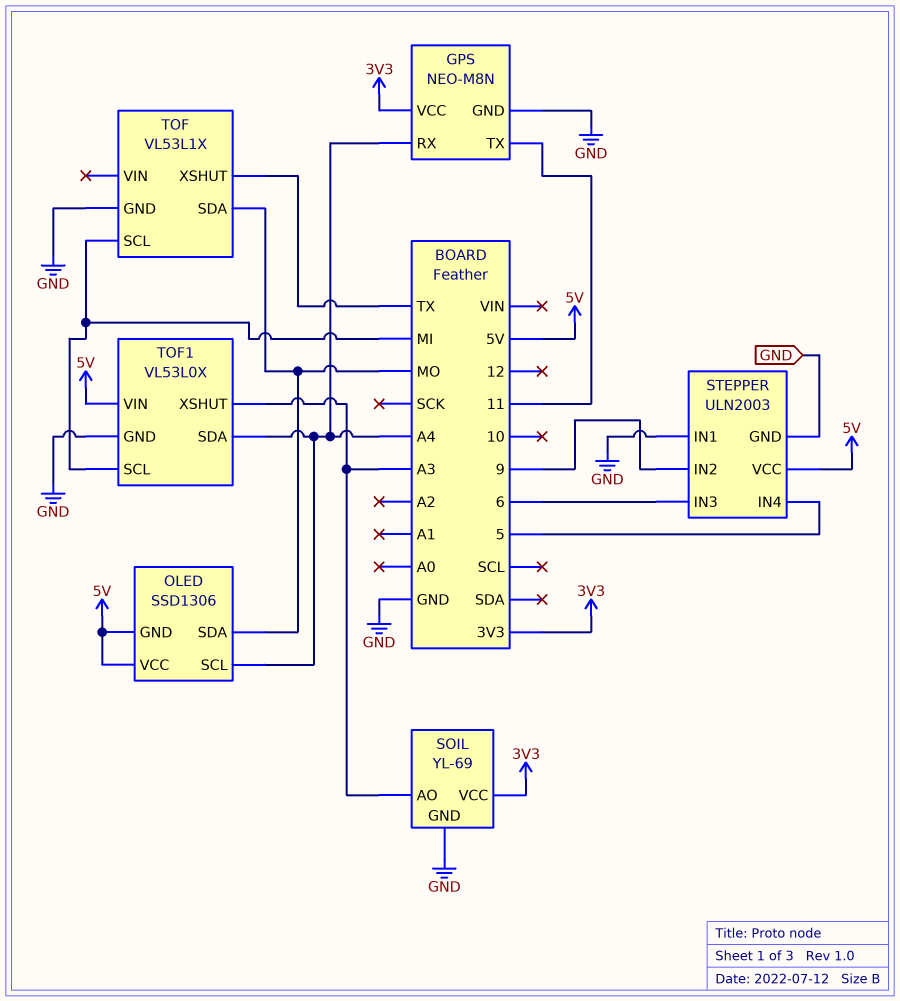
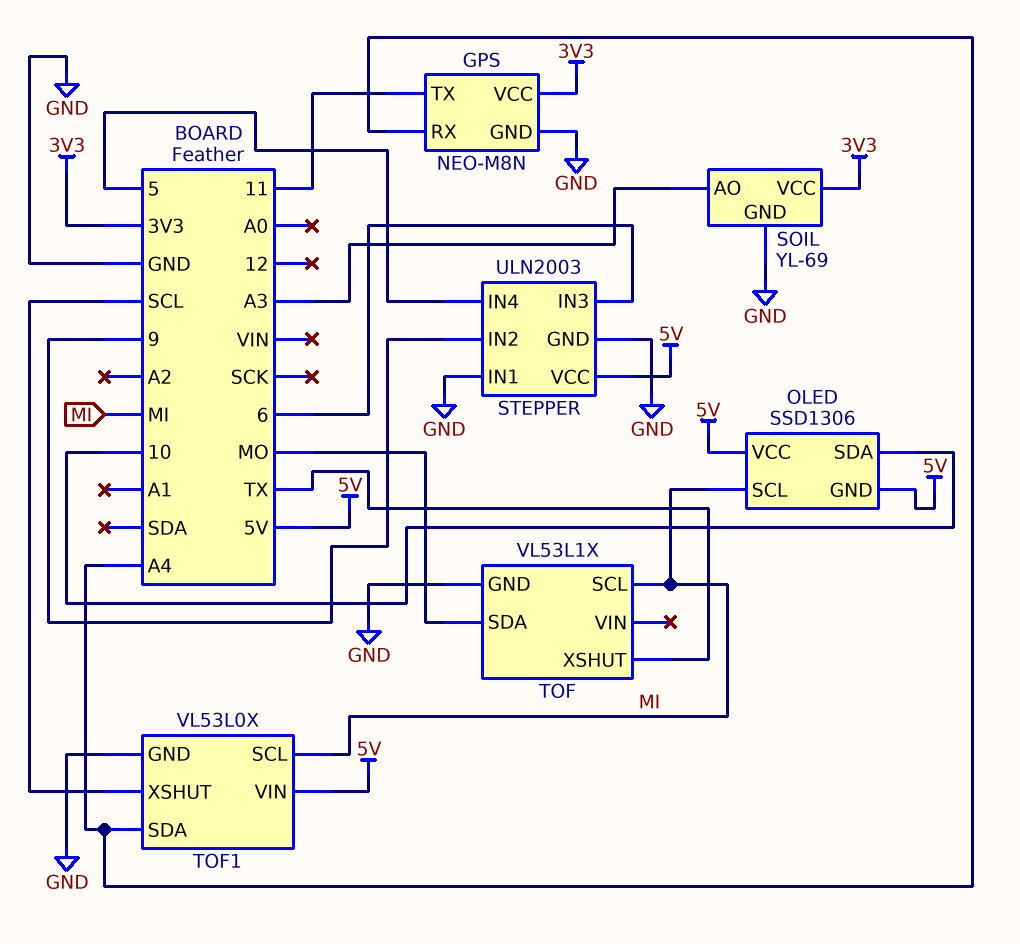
OLED pin SCL: A4 -> MI
OLED pin SDA: MO -> 10
TOF1 pin XSHUT: A3 -> SCL

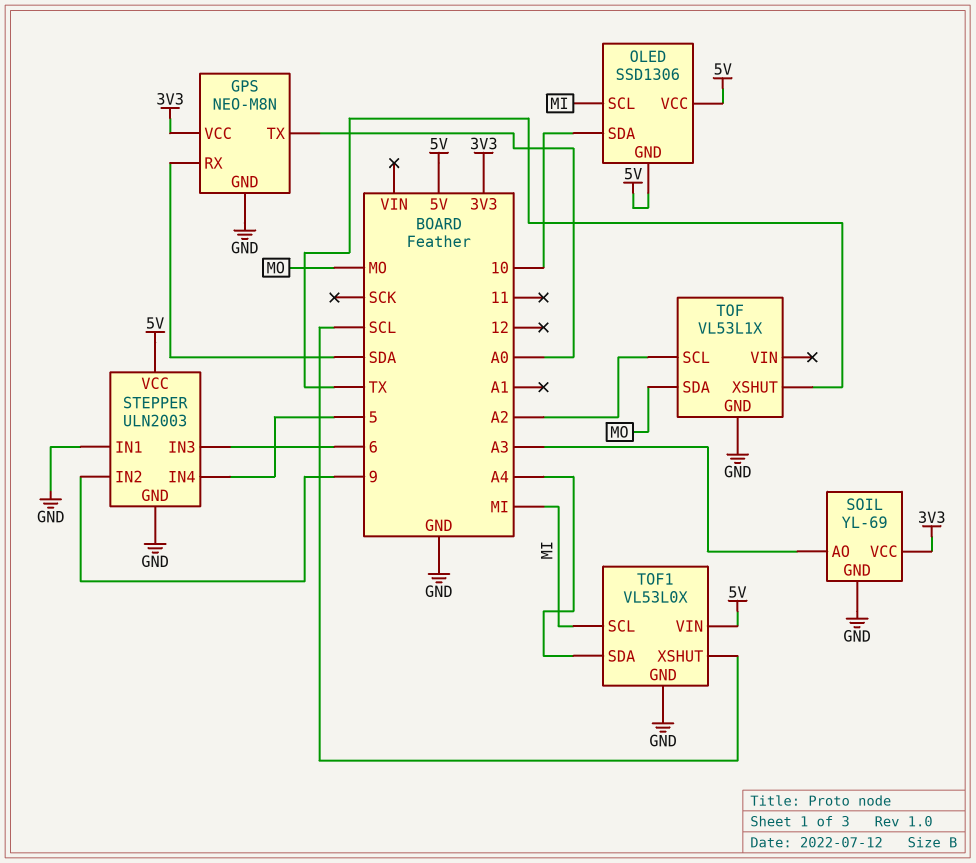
GPS pin RX: A4 -> SDA
GPS pin TX: 11 -> A0
TOF pin SCL: MI -> A2

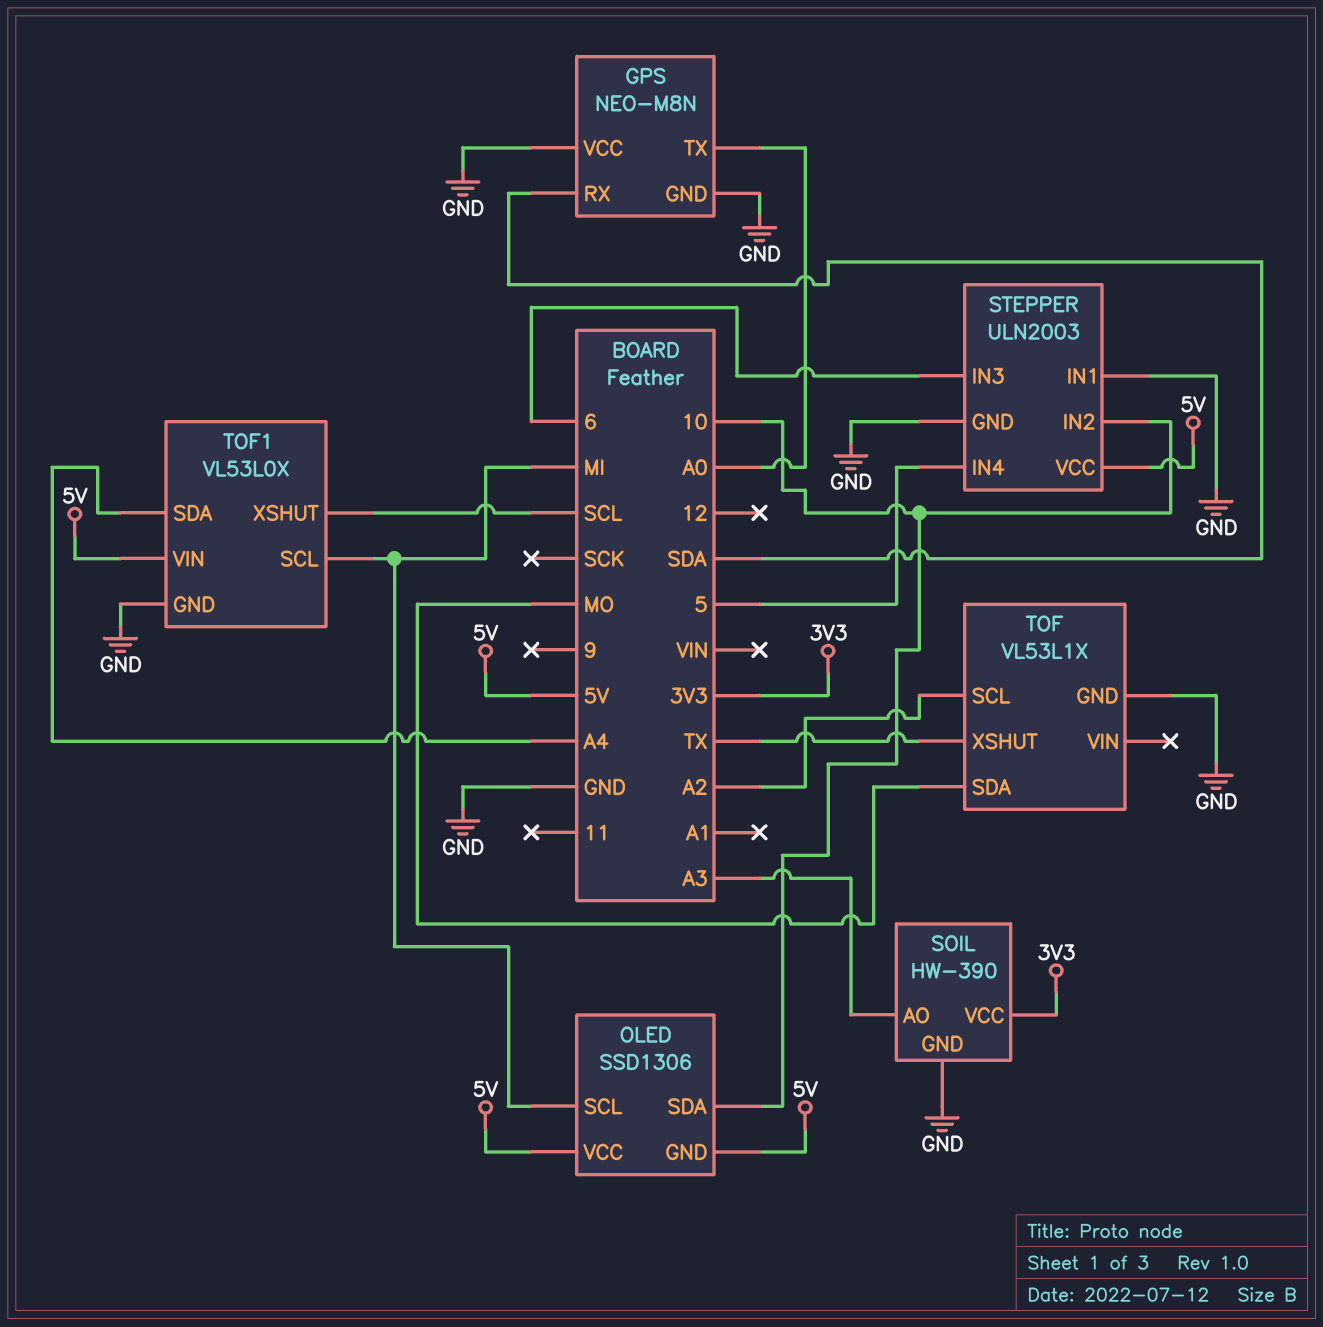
GPS pin VCC: 3V3 -> GND
SOIL: YL-69 -> HW-390
STEPPER pin IN2: 9 -> 10

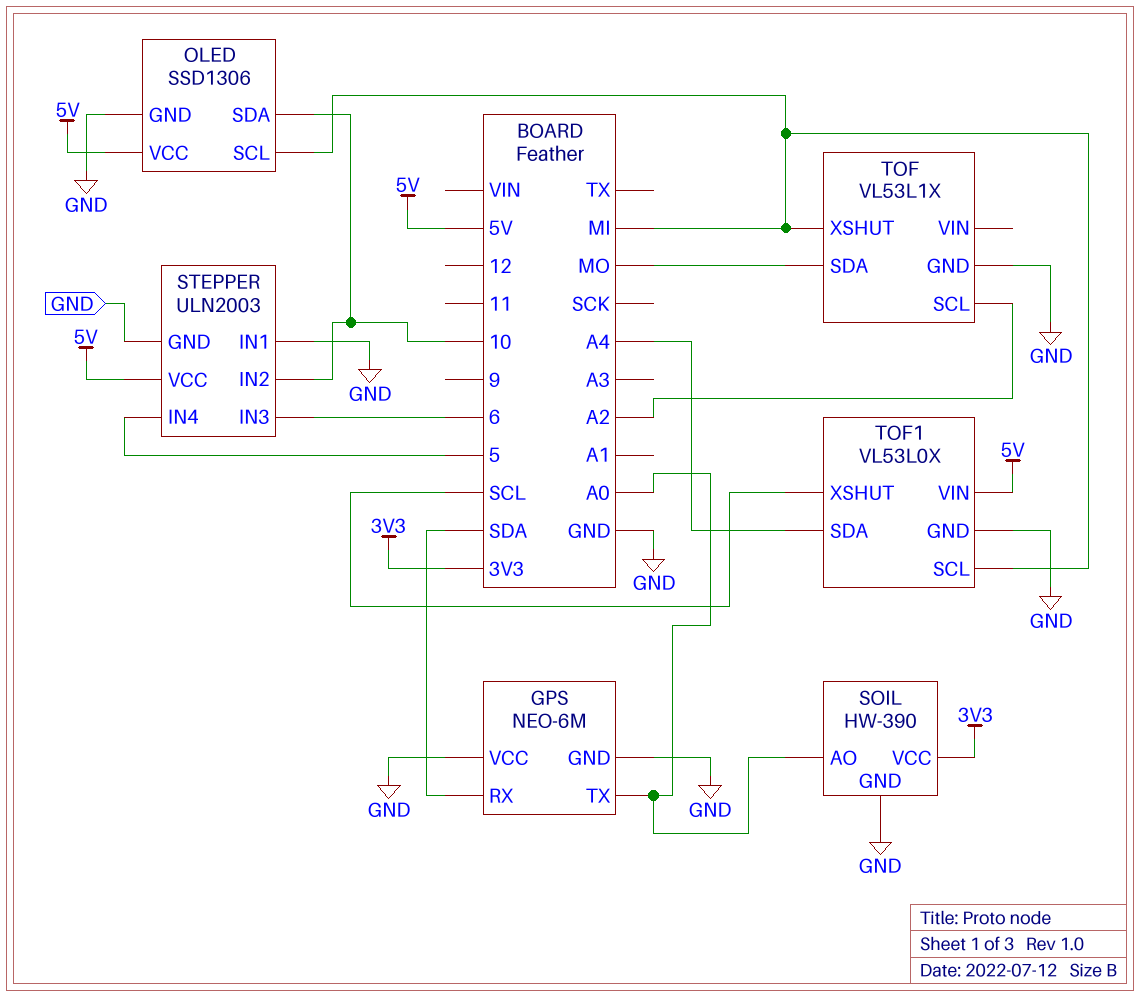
GPS: NEO-M8N -> NEO-6M
OLED pin GND: 5V -> GND
SOIL pin AO: A3 -> A0
TOF pin XSHUT: TX -> MI

